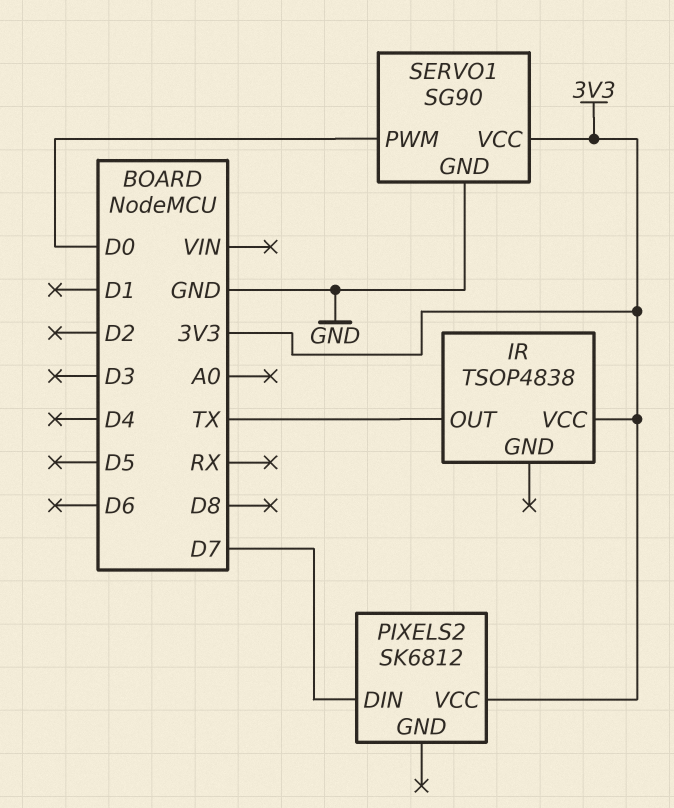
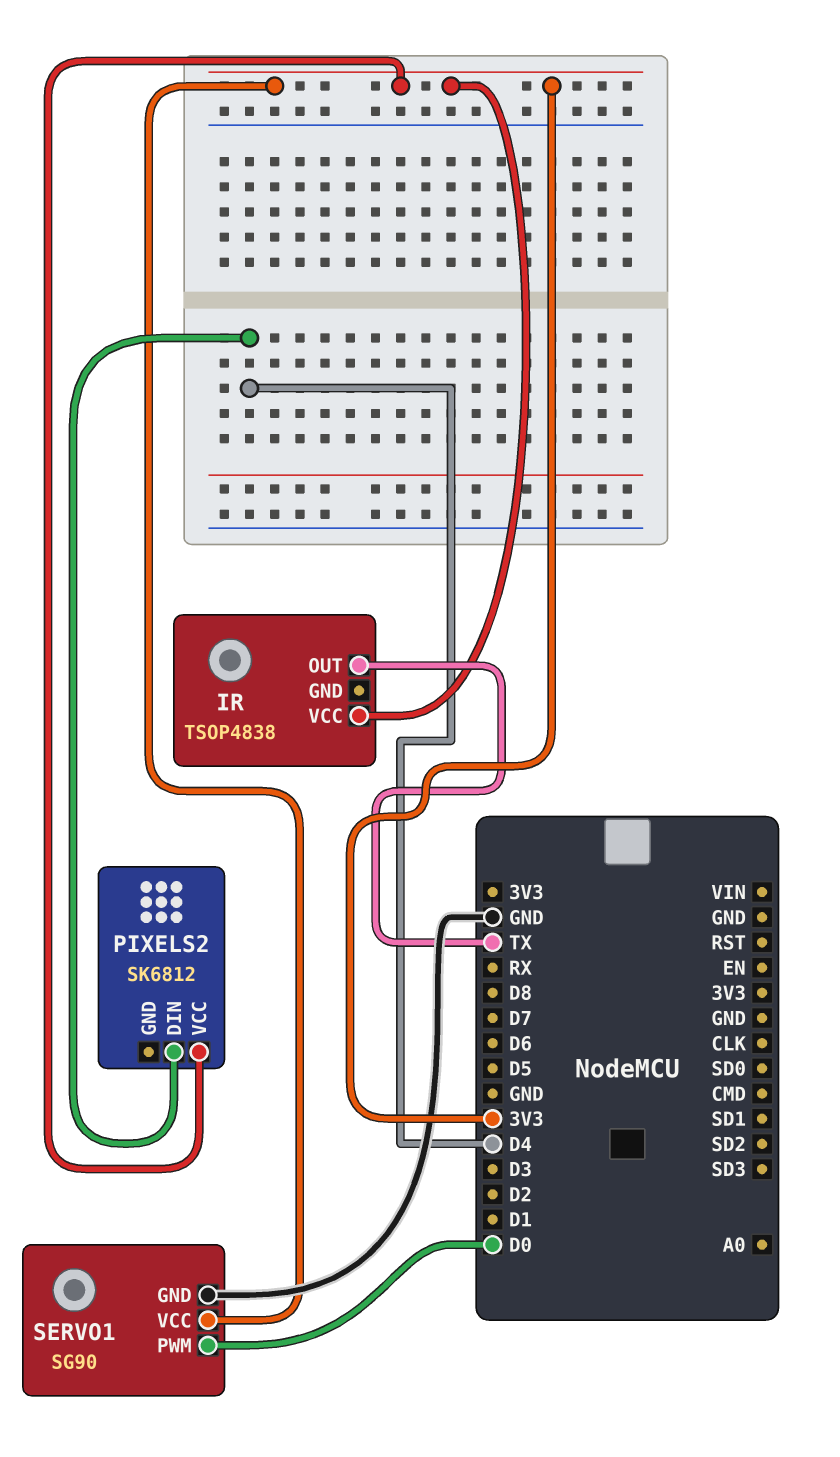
PIXELS2 pin DIN: D7 -> D4

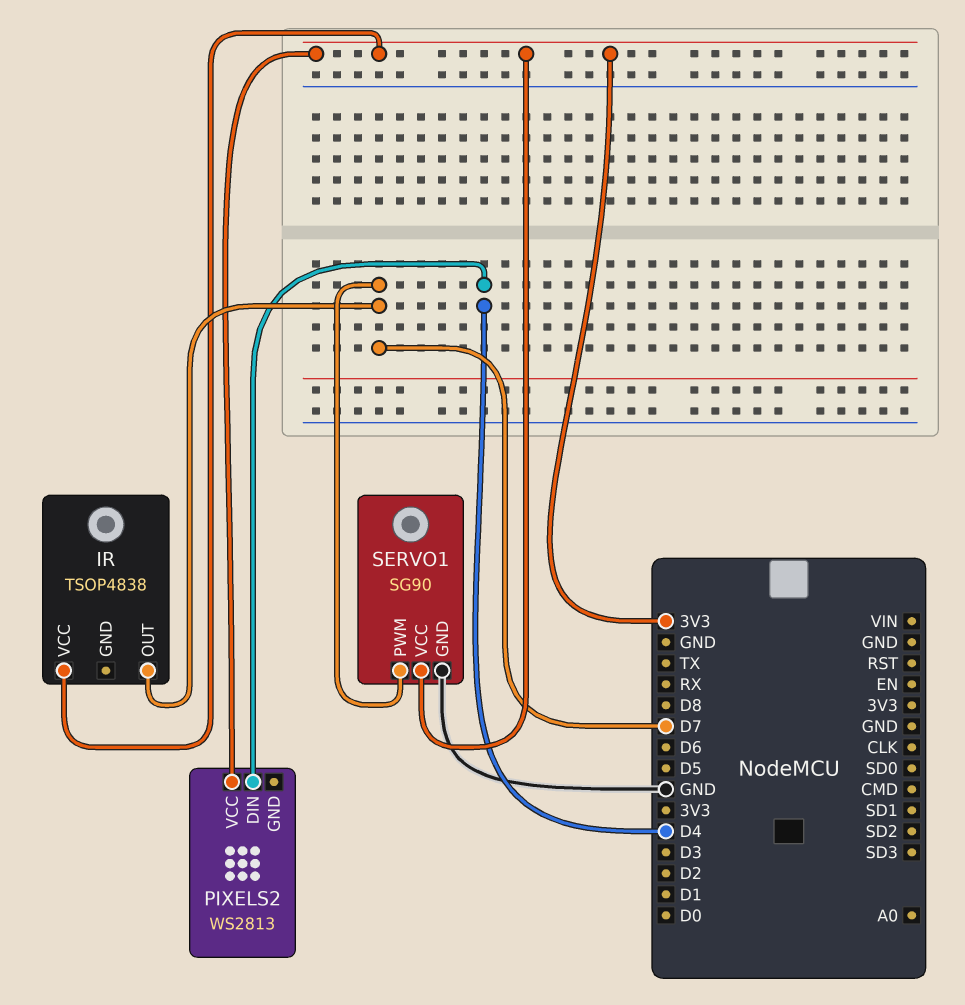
IR pin OUT: TX -> D7
PIXELS2: SK6812 -> WS2813
SERVO1 pin PWM: D0 -> D7

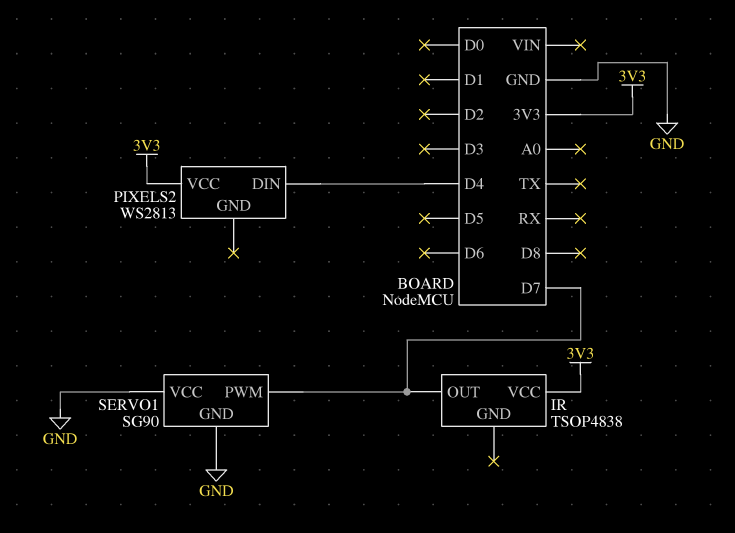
SERVO1 pin VCC: 3V3 -> GND

